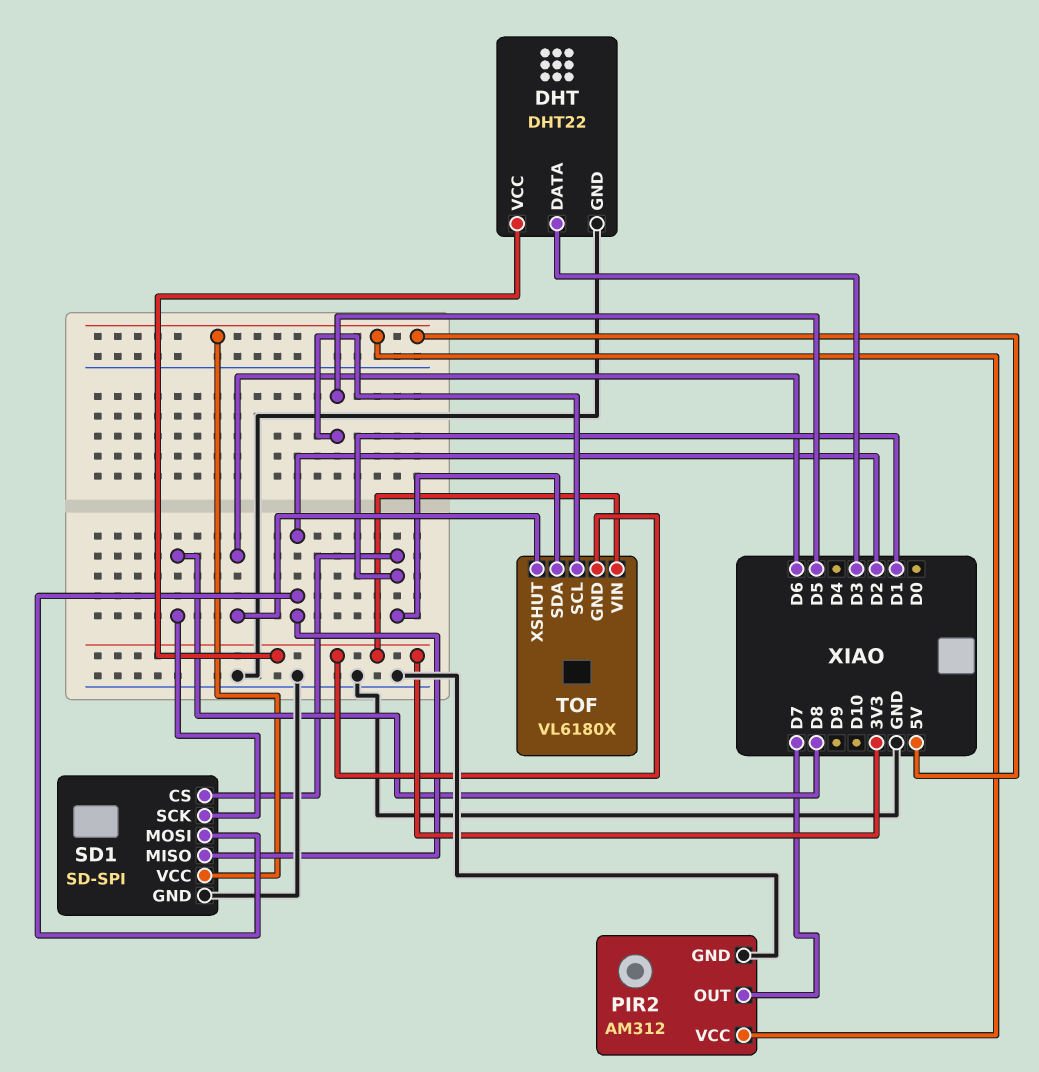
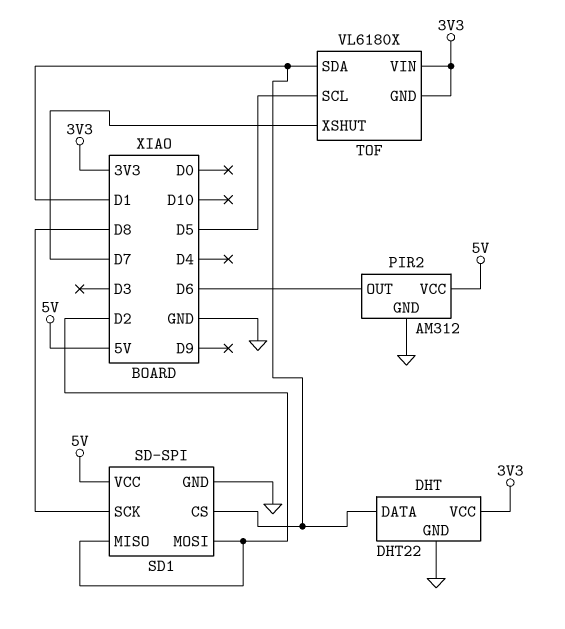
DHT pin DATA: D3 -> D1
PIR2 pin OUT: D7 -> D6
TOF pin XSHUT: D6 -> D7

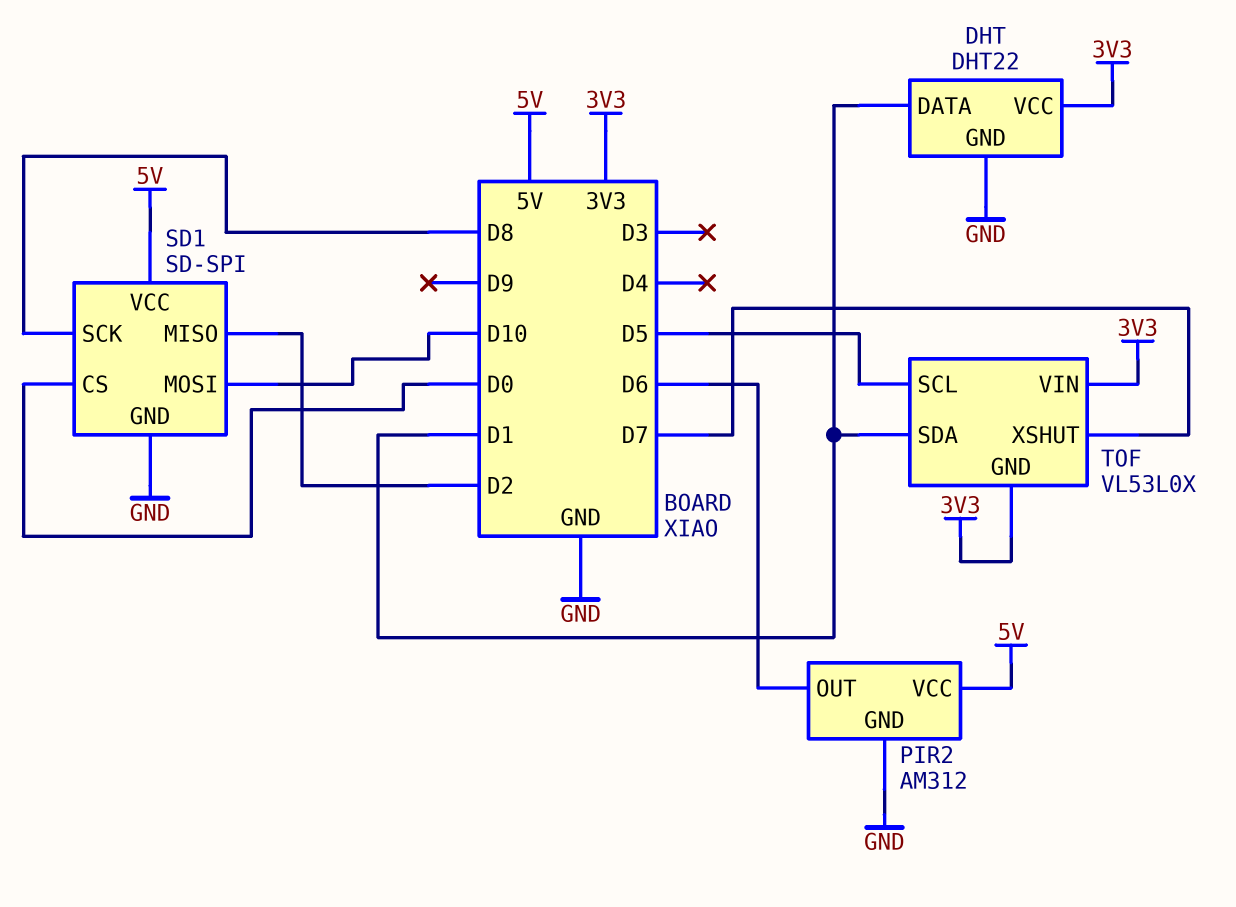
SD1 pin CS: D1 -> D0
SD1 pin MOSI: D2 -> D10
TOF: VL6180X -> VL53L0X

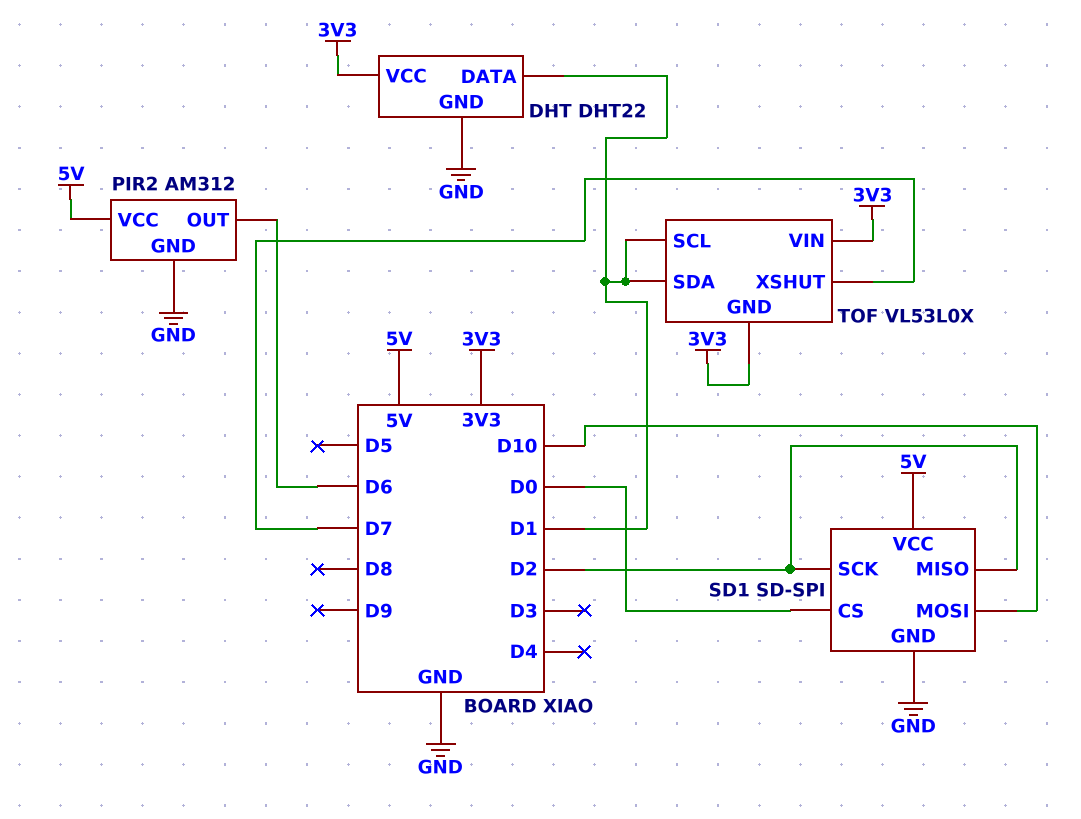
SD1 pin SCK: D8 -> D2
TOF pin SCL: D5 -> D1

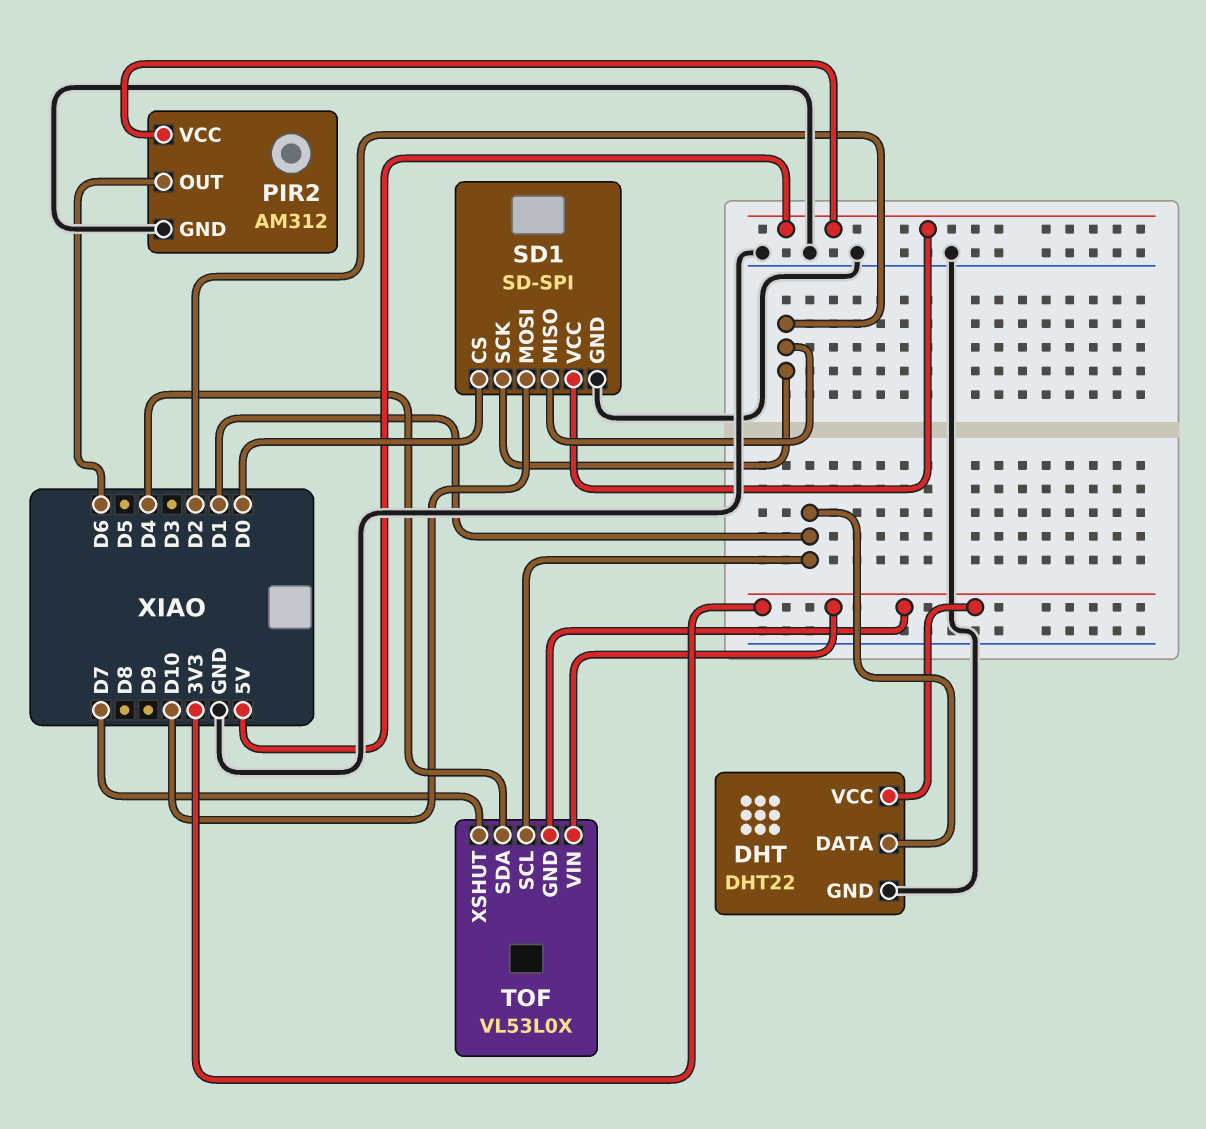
TOF pin SDA: D1 -> D4

